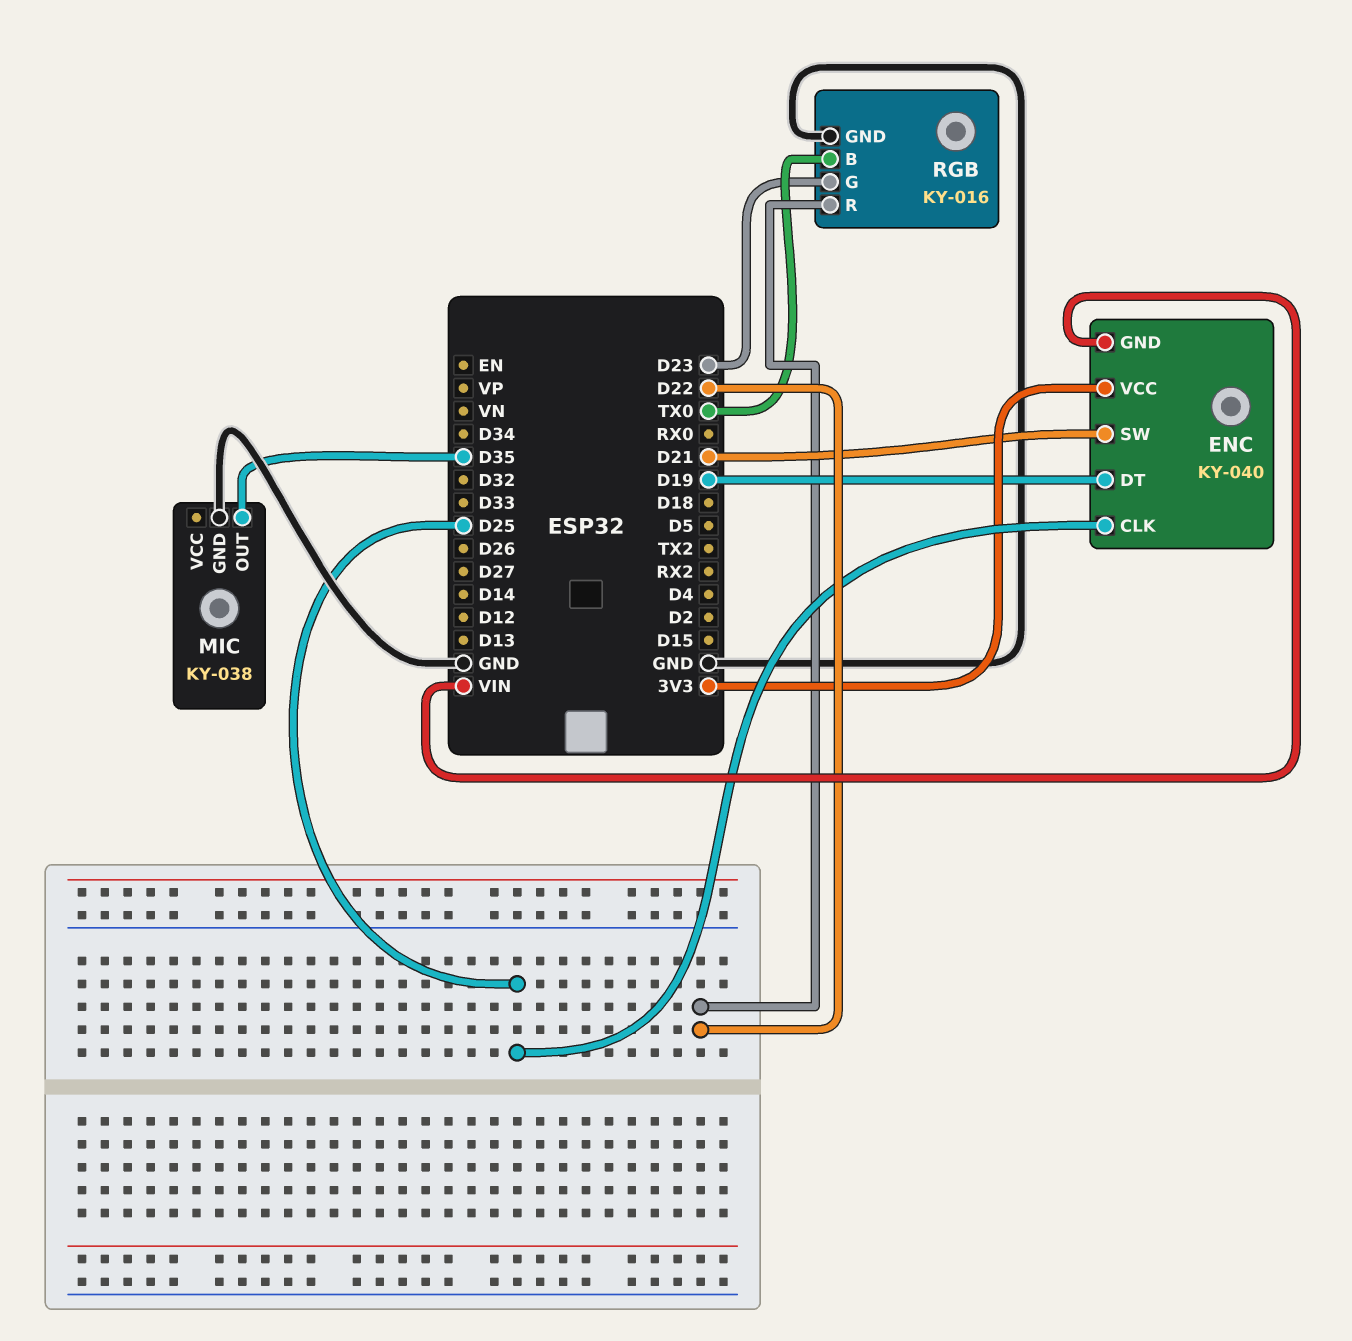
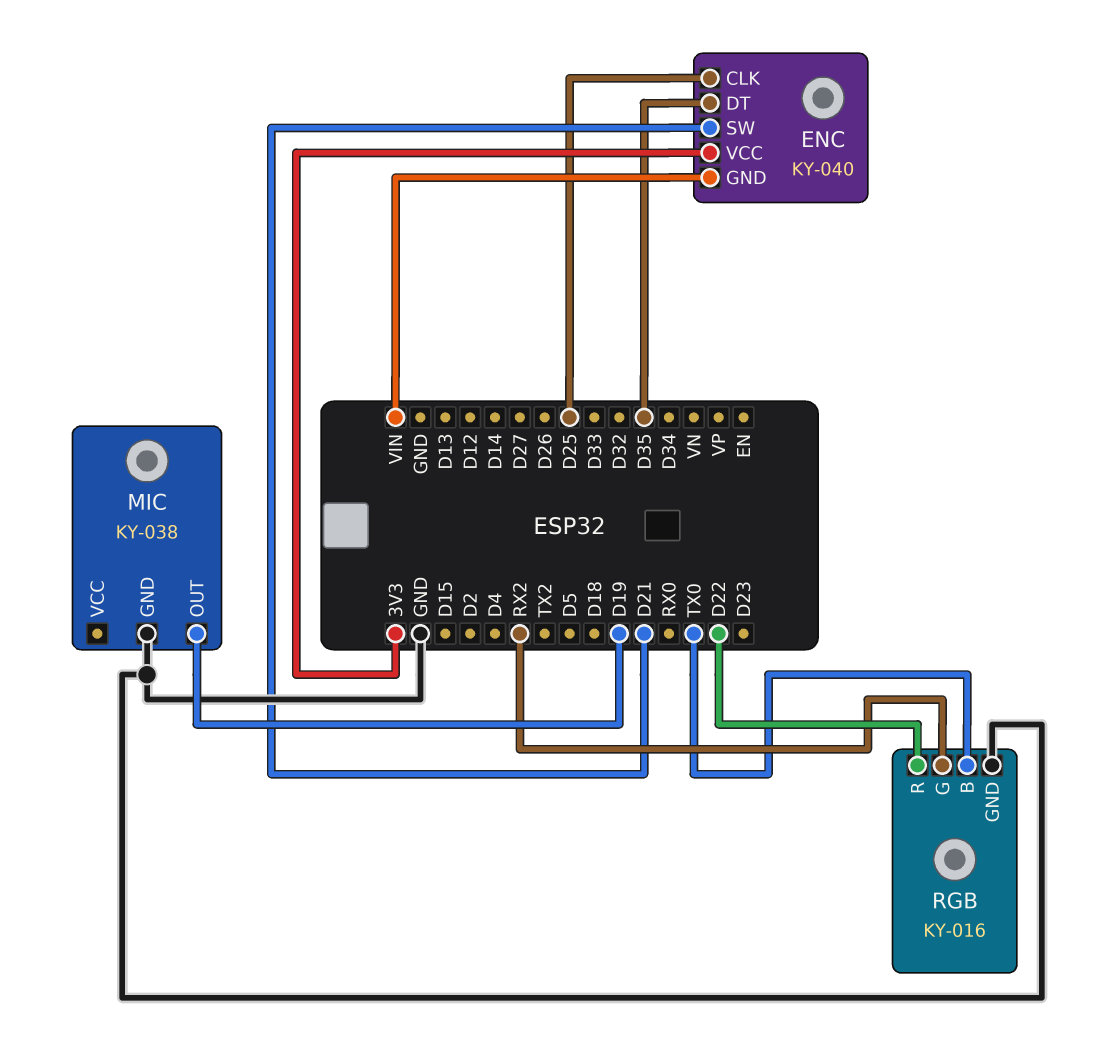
ENC pin DT: D19 -> D35
MIC pin OUT: D35 -> D19
RGB pin G: D23 -> RX2

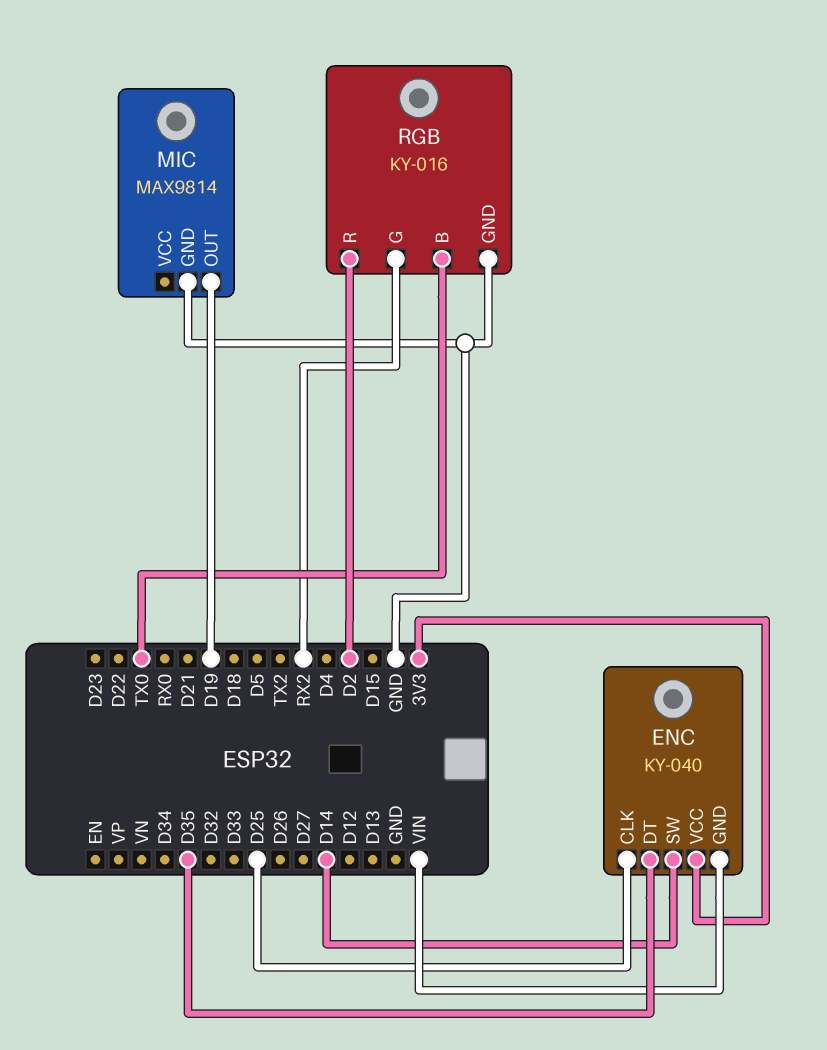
ENC pin SW: D21 -> D14
MIC: KY-038 -> MAX9814
RGB pin R: D22 -> D2

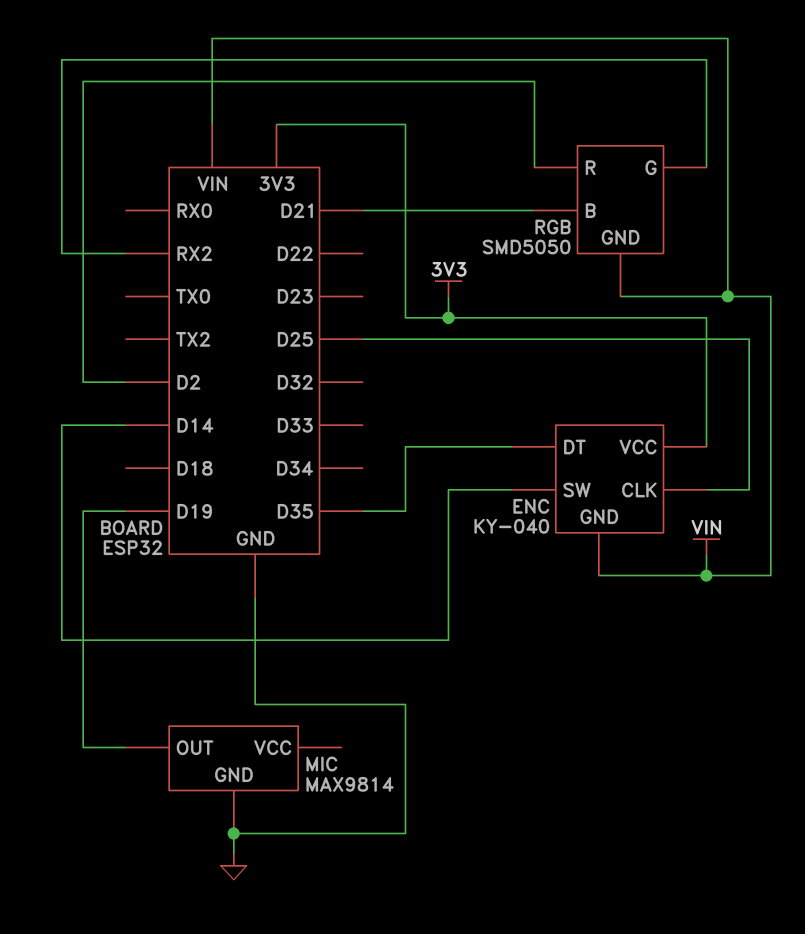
RGB: KY-016 -> SMD5050
RGB pin B: TX0 -> D21
RGB pin GND: GND -> VIN

